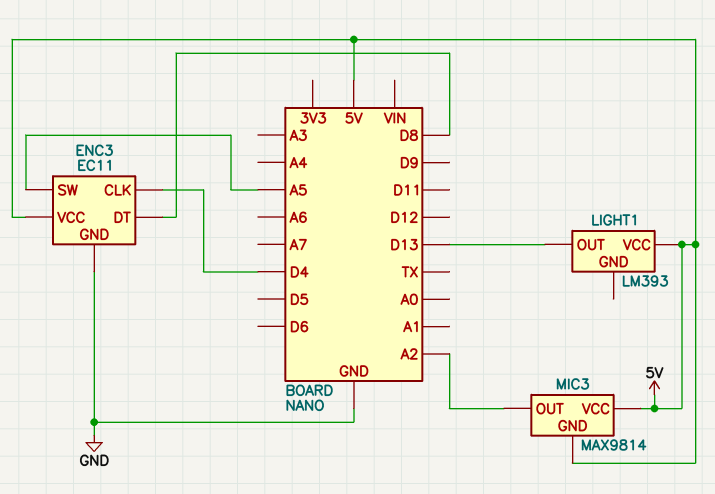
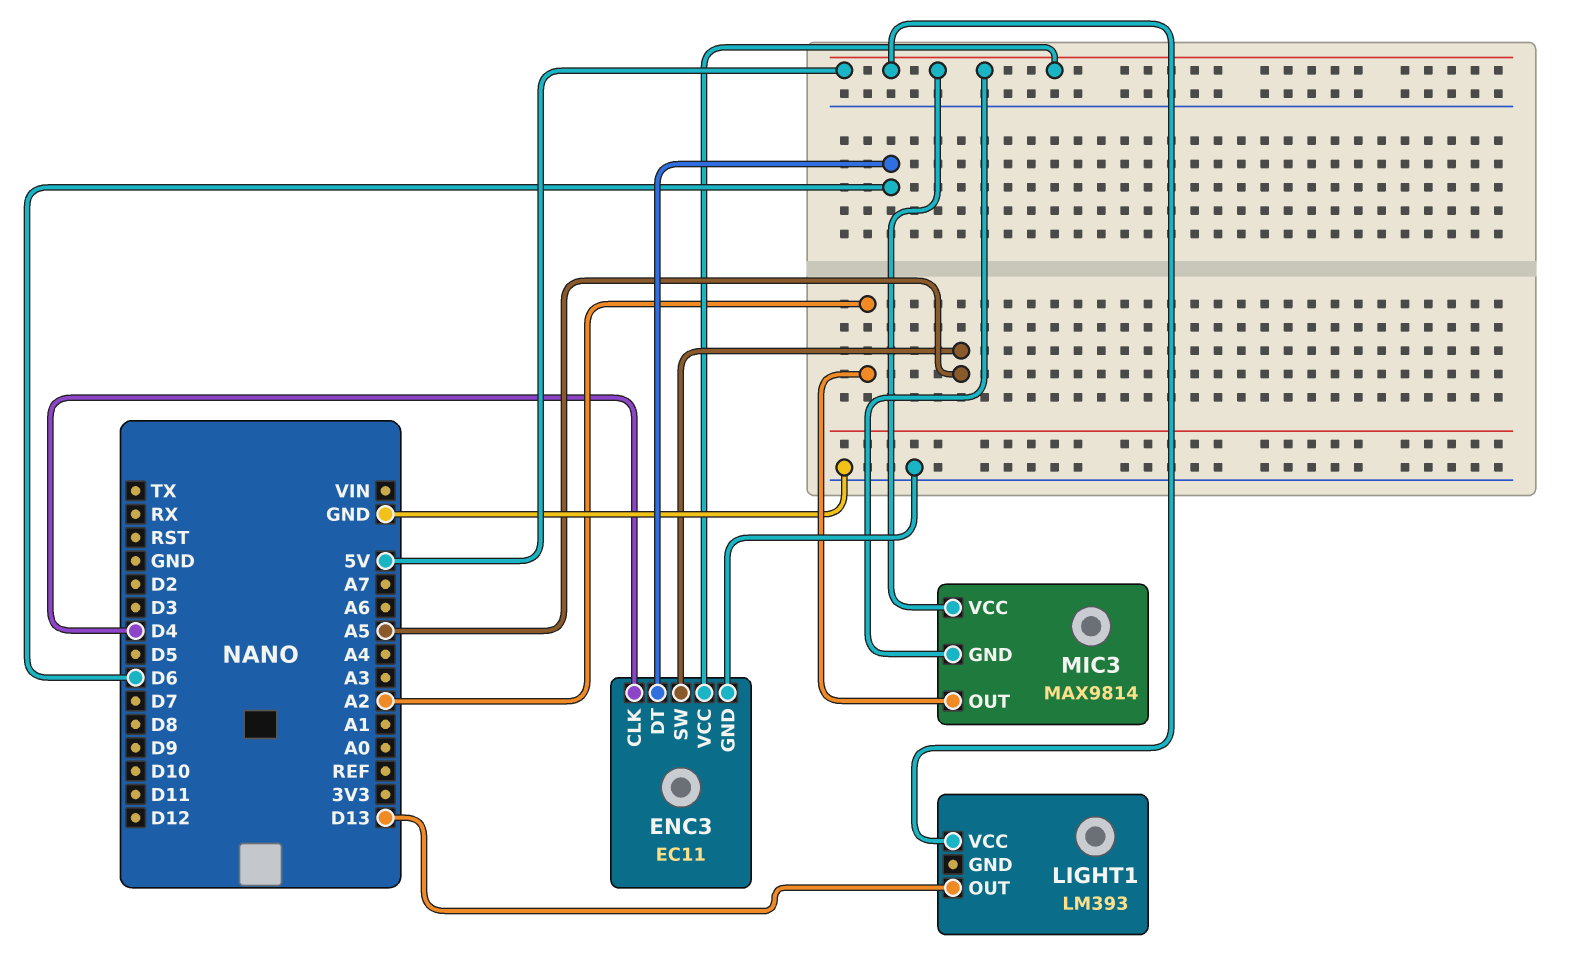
ENC3 pin DT: D8 -> D6

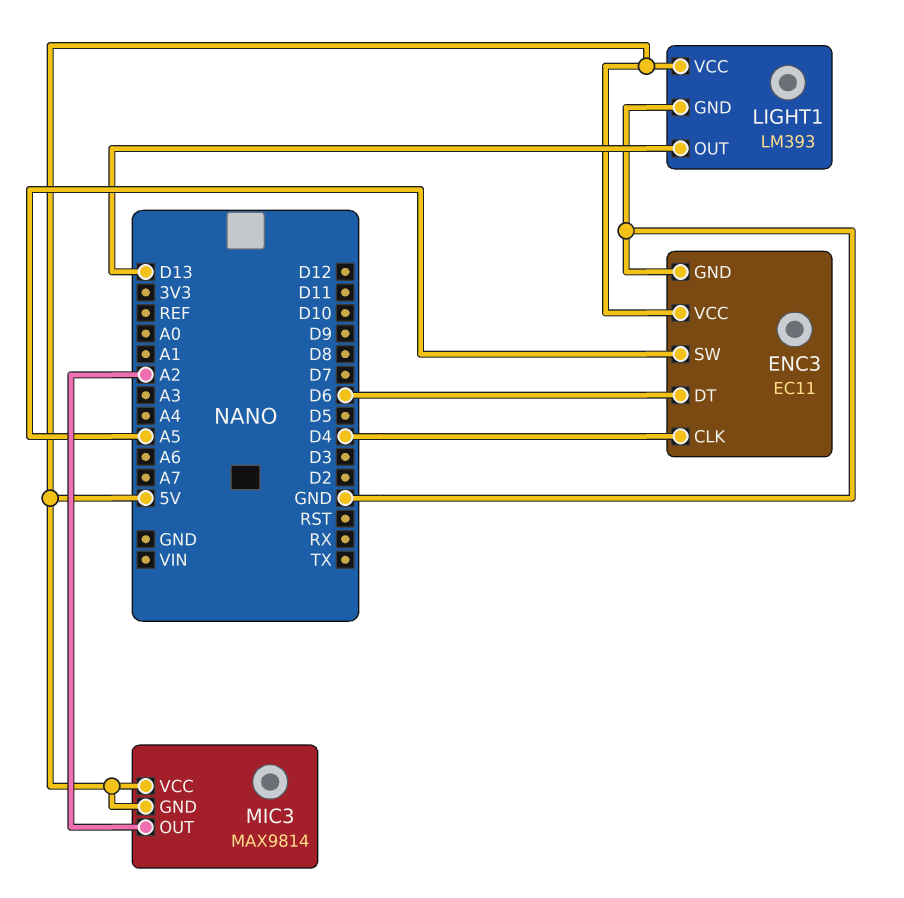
LIGHT1 pin GND: none -> GND

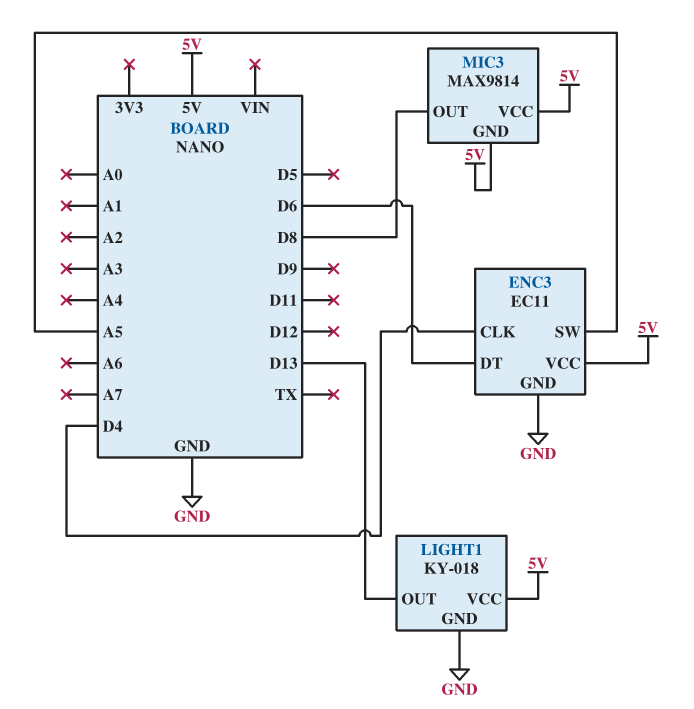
LIGHT1: LM393 -> KY-018
MIC3 pin OUT: A2 -> D8

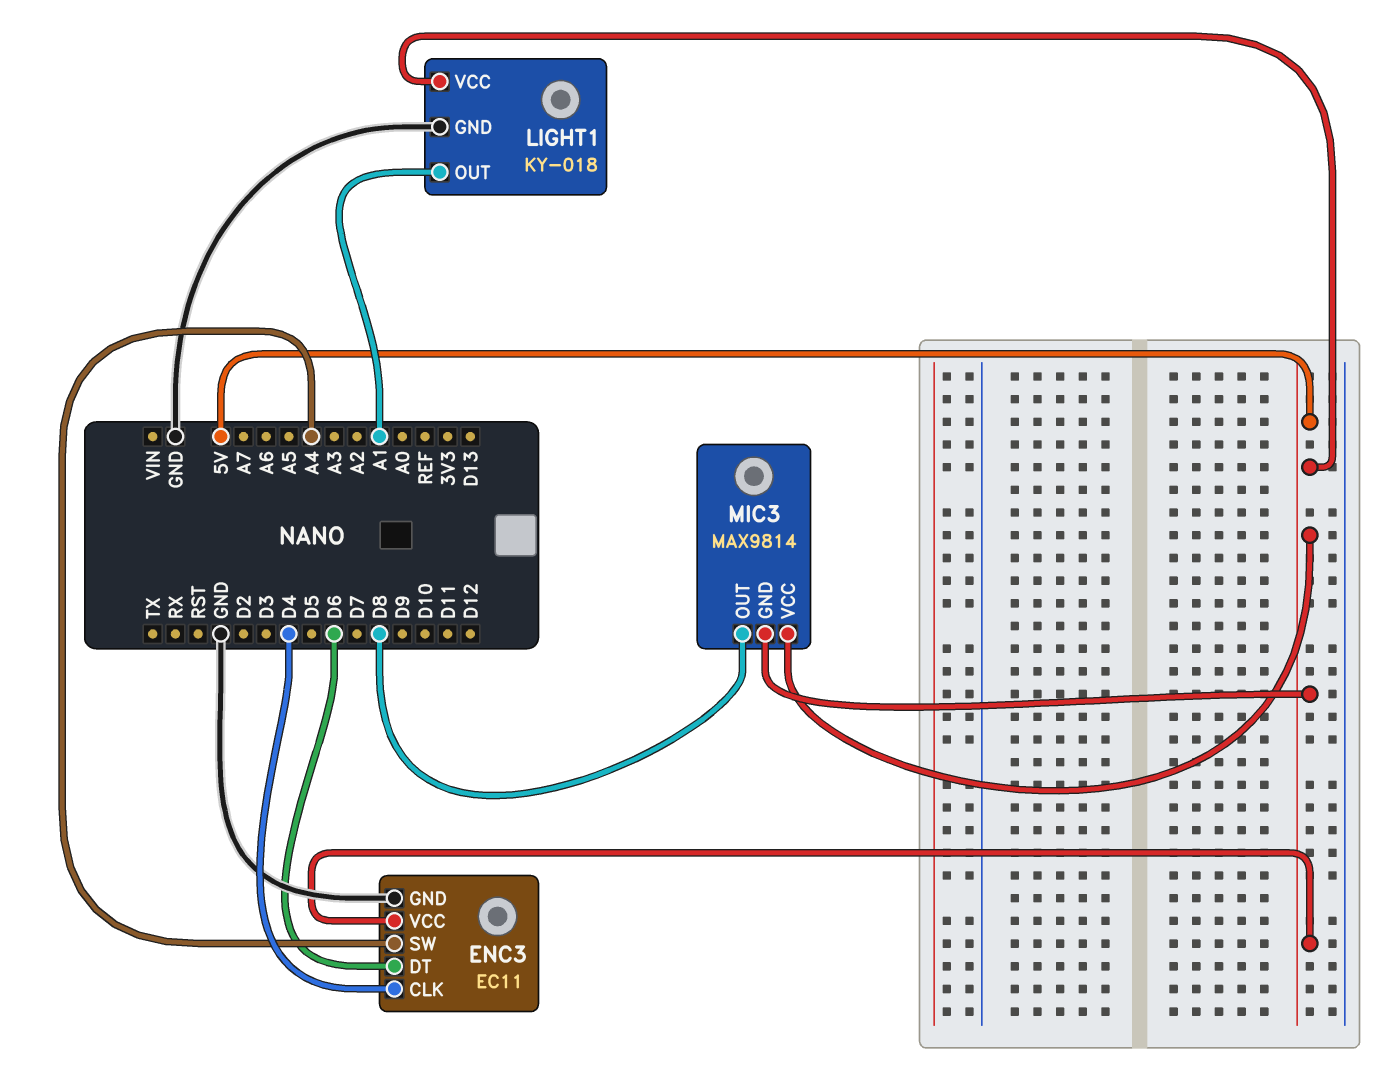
ENC3 pin SW: A5 -> A4
LIGHT1 pin OUT: D13 -> A1

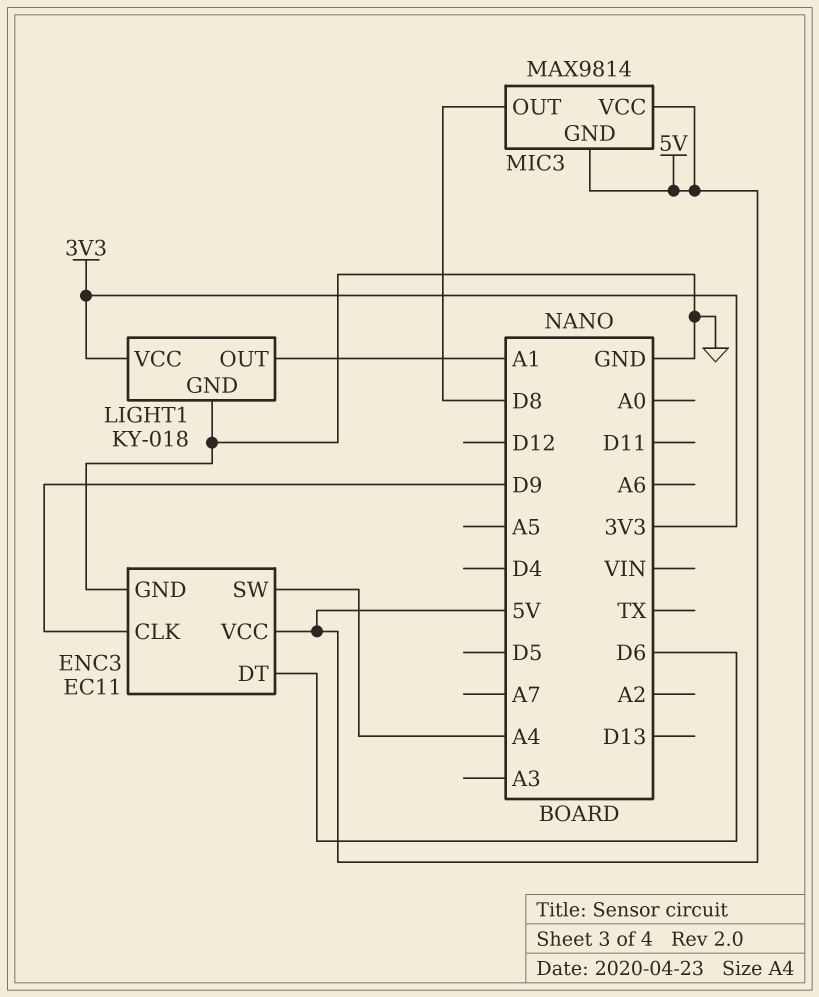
ENC3 pin CLK: D4 -> D9
LIGHT1 pin VCC: 5V -> 3V3

